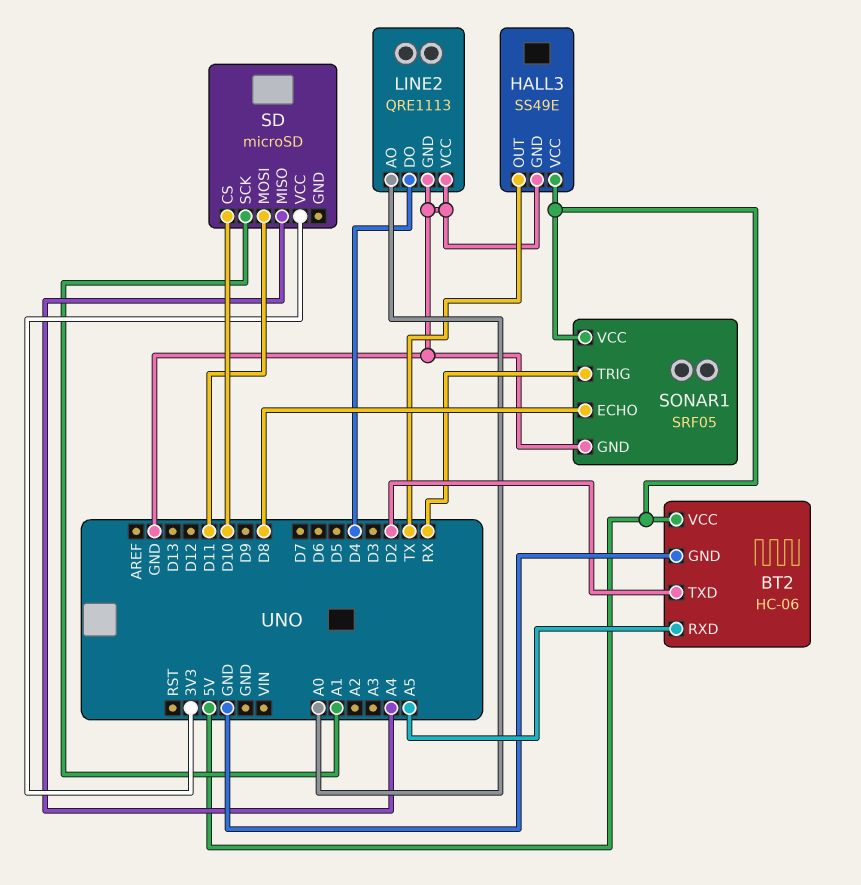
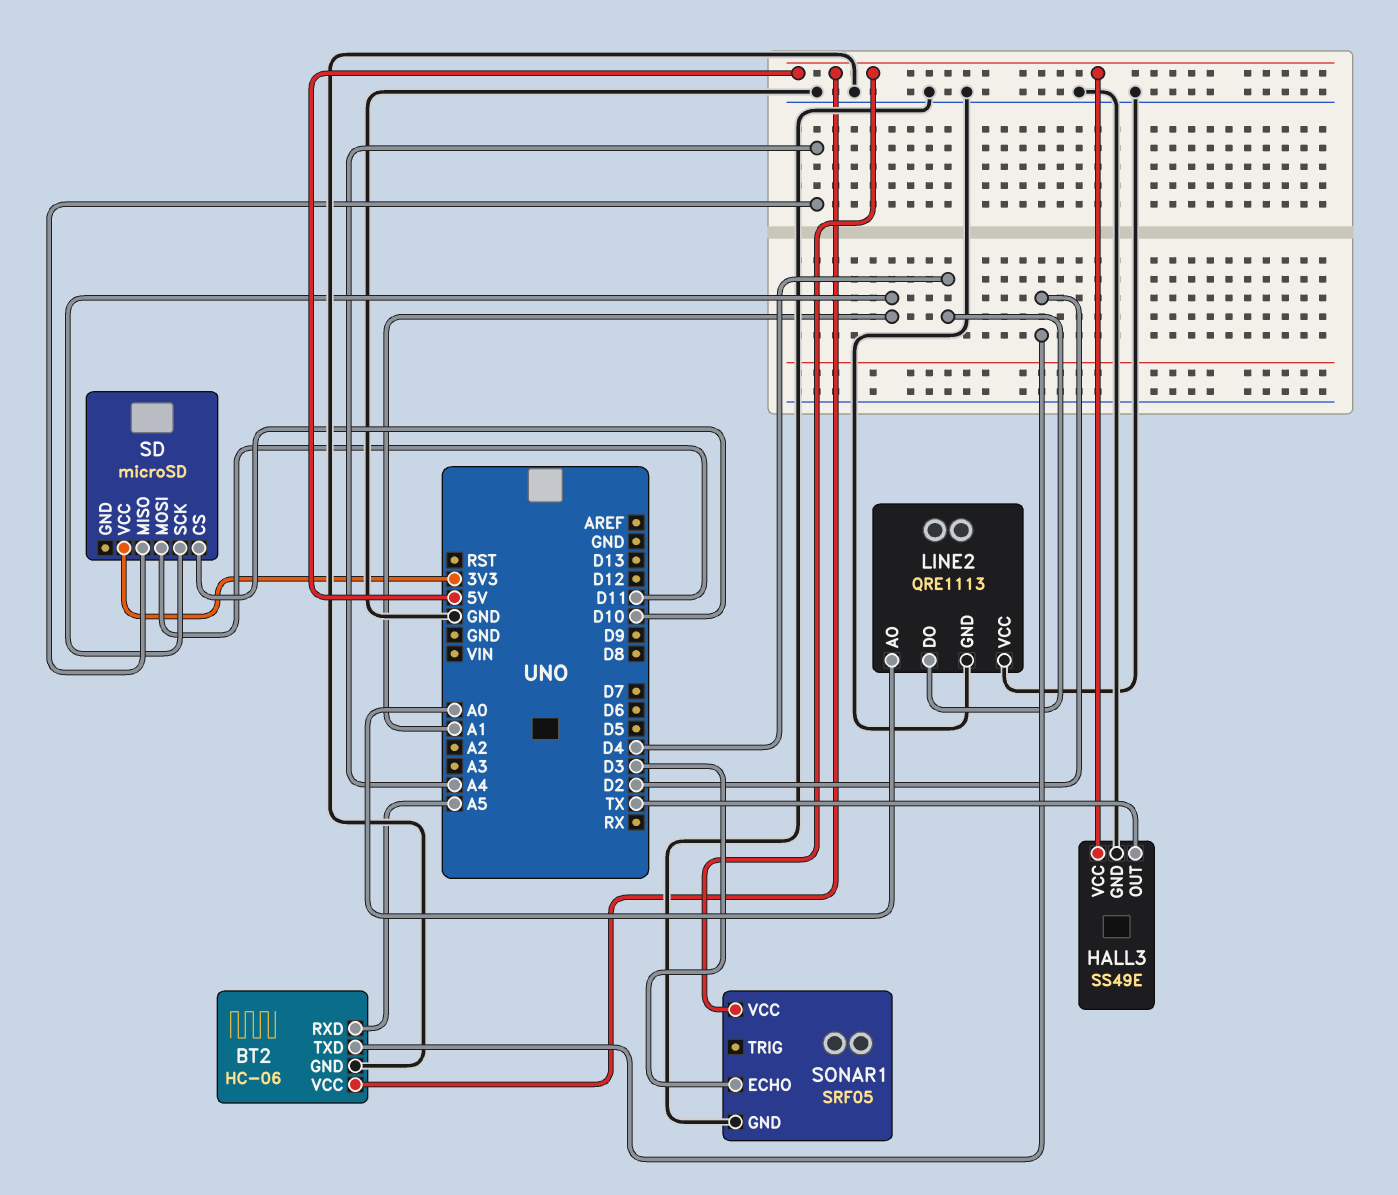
SONAR1 pin ECHO: D8 -> D3
SONAR1 pin TRIG: RX -> none

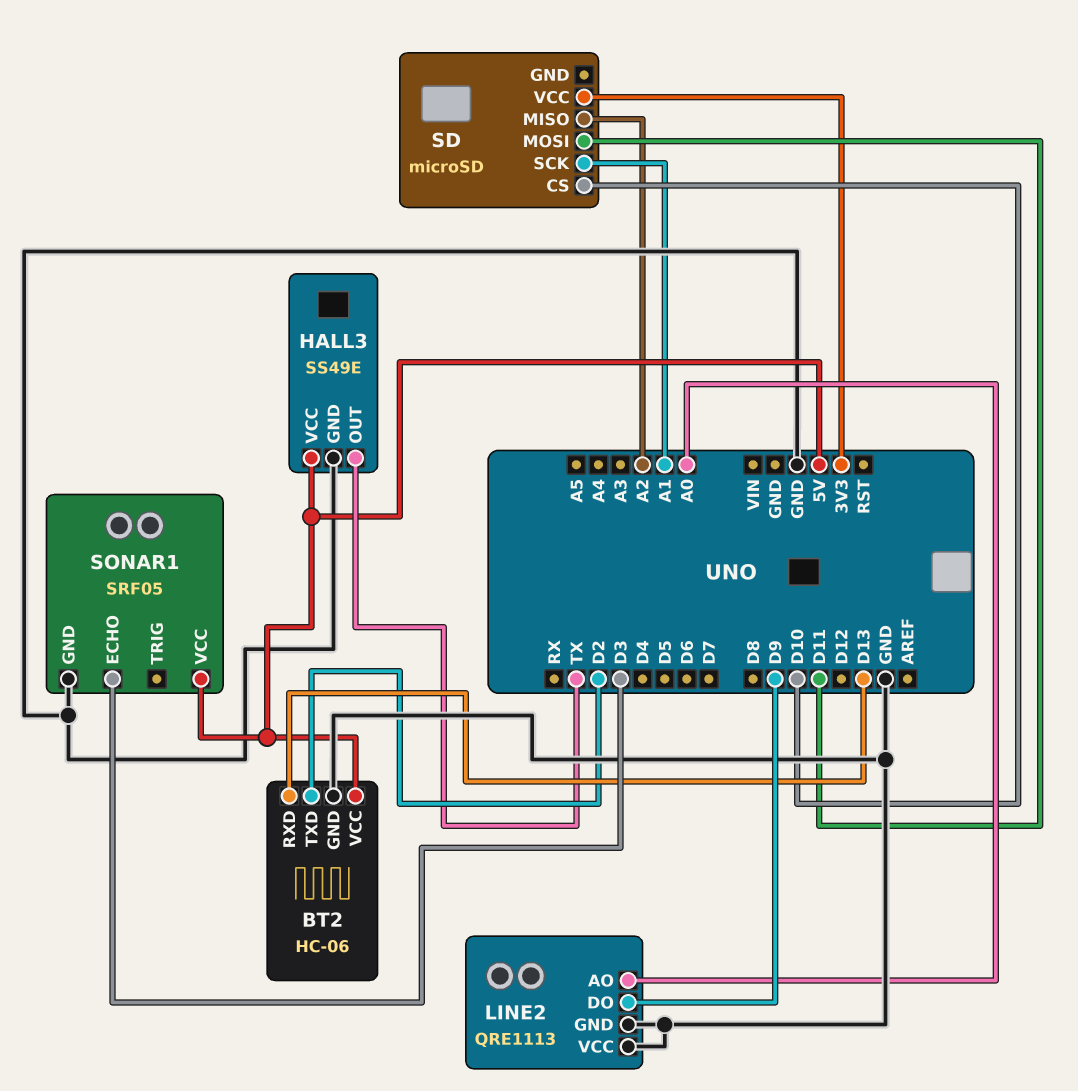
BT2 pin RXD: A5 -> D13
LINE2 pin DO: D4 -> D9
SD pin MISO: A4 -> A2

